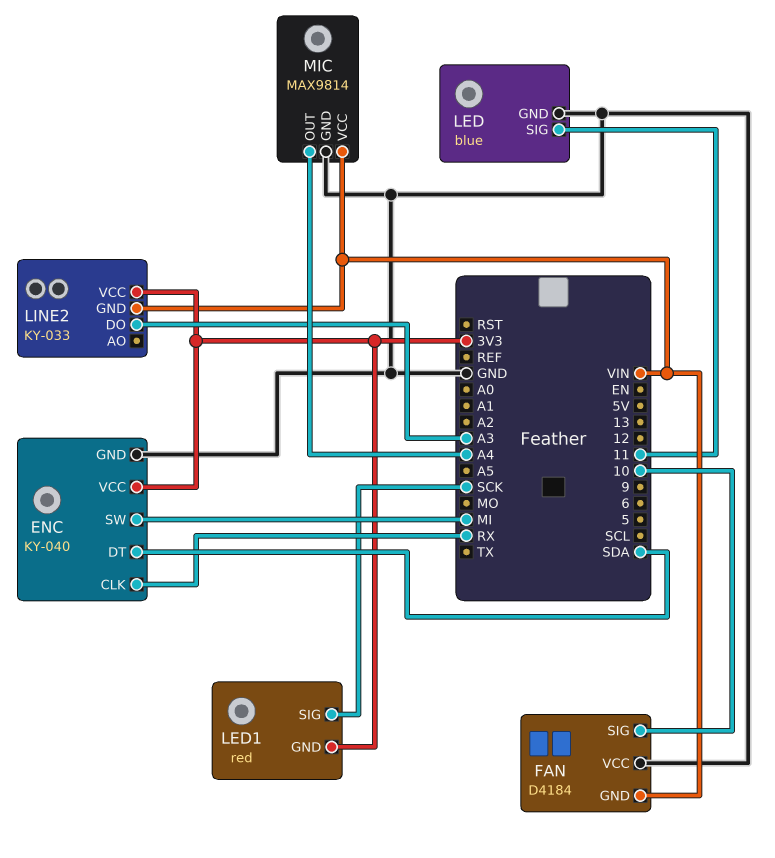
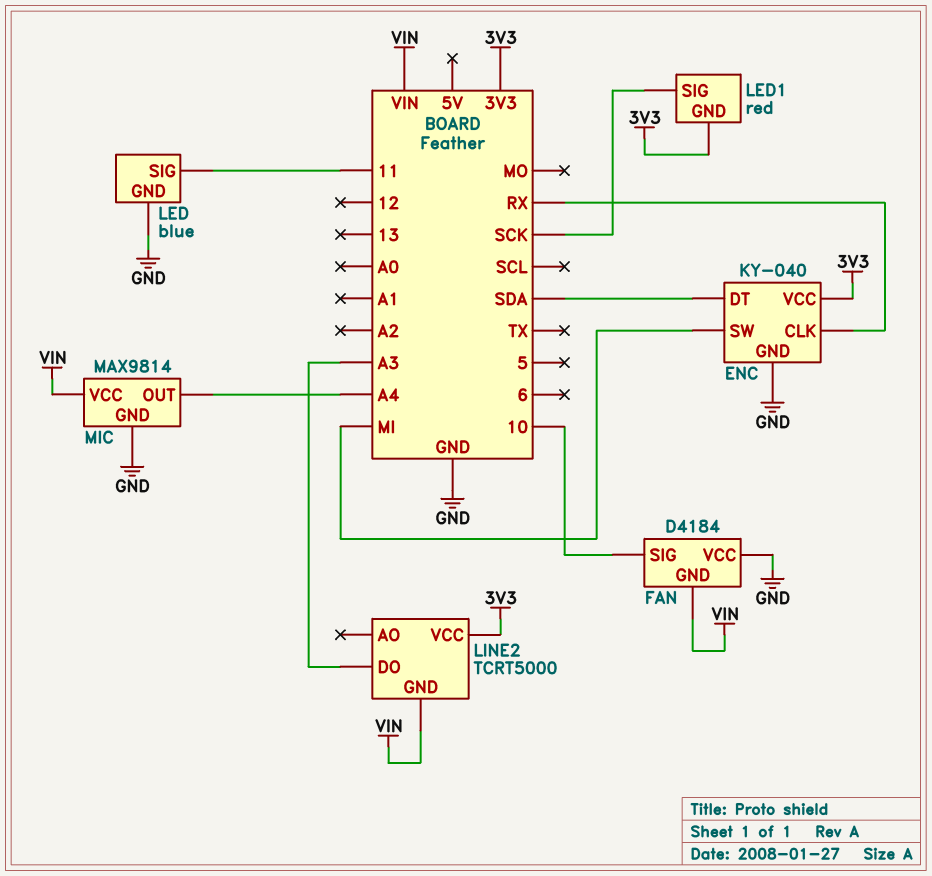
LINE2: KY-033 -> TCRT5000

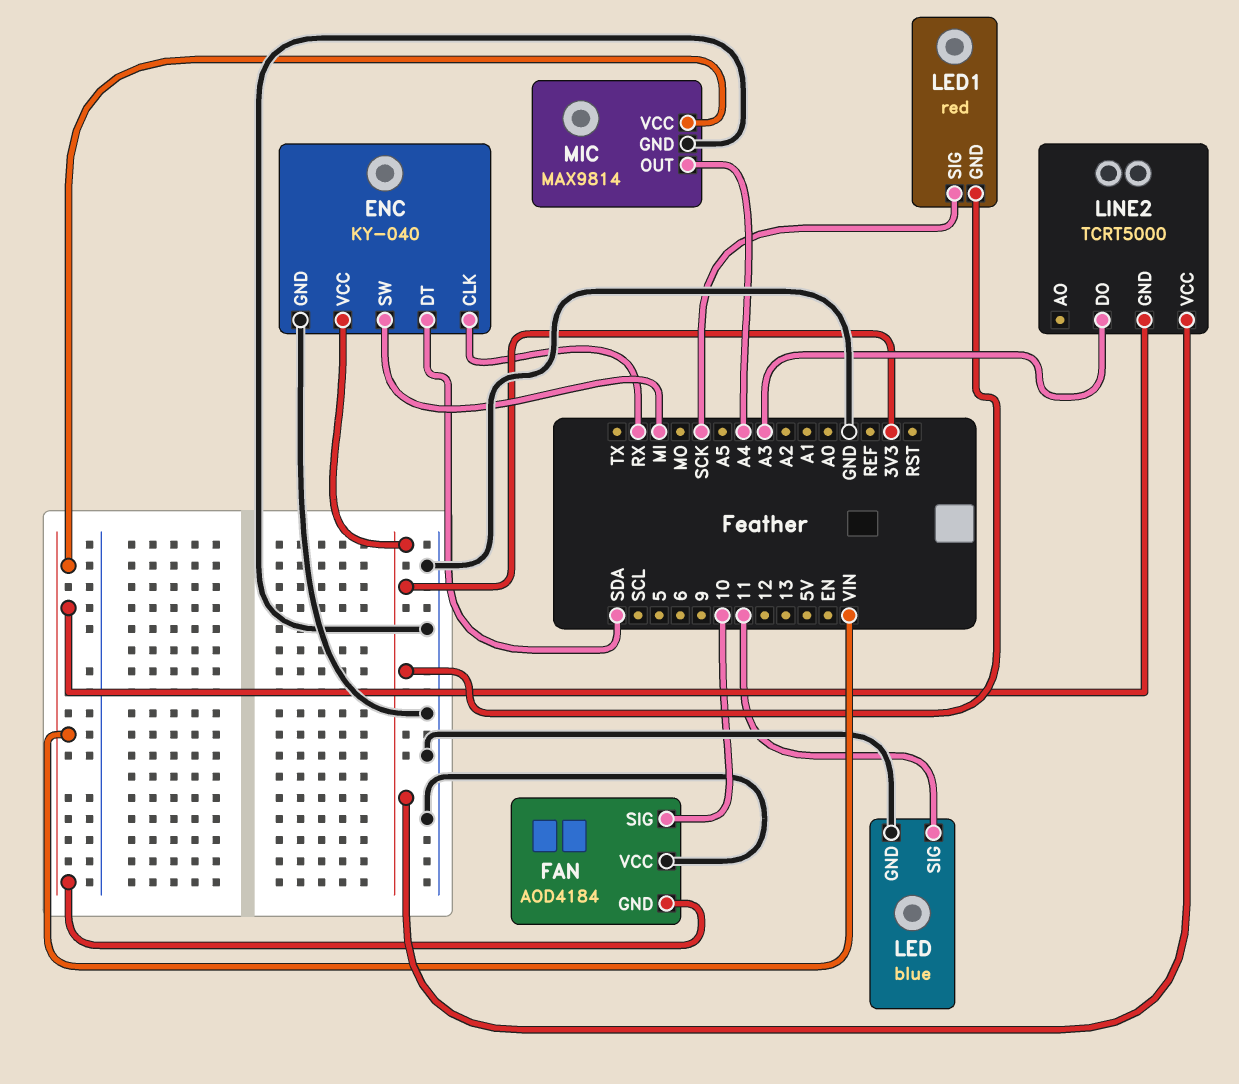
FAN: D4184 -> AOD4184

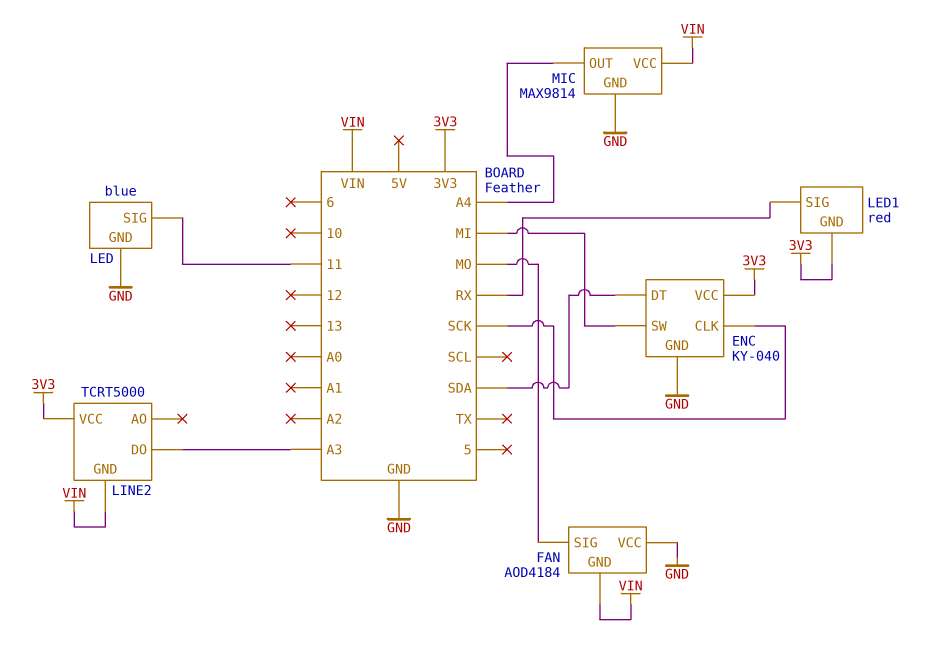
ENC pin CLK: RX -> SCK
FAN pin SIG: 10 -> MO
LED1 pin SIG: SCK -> RX

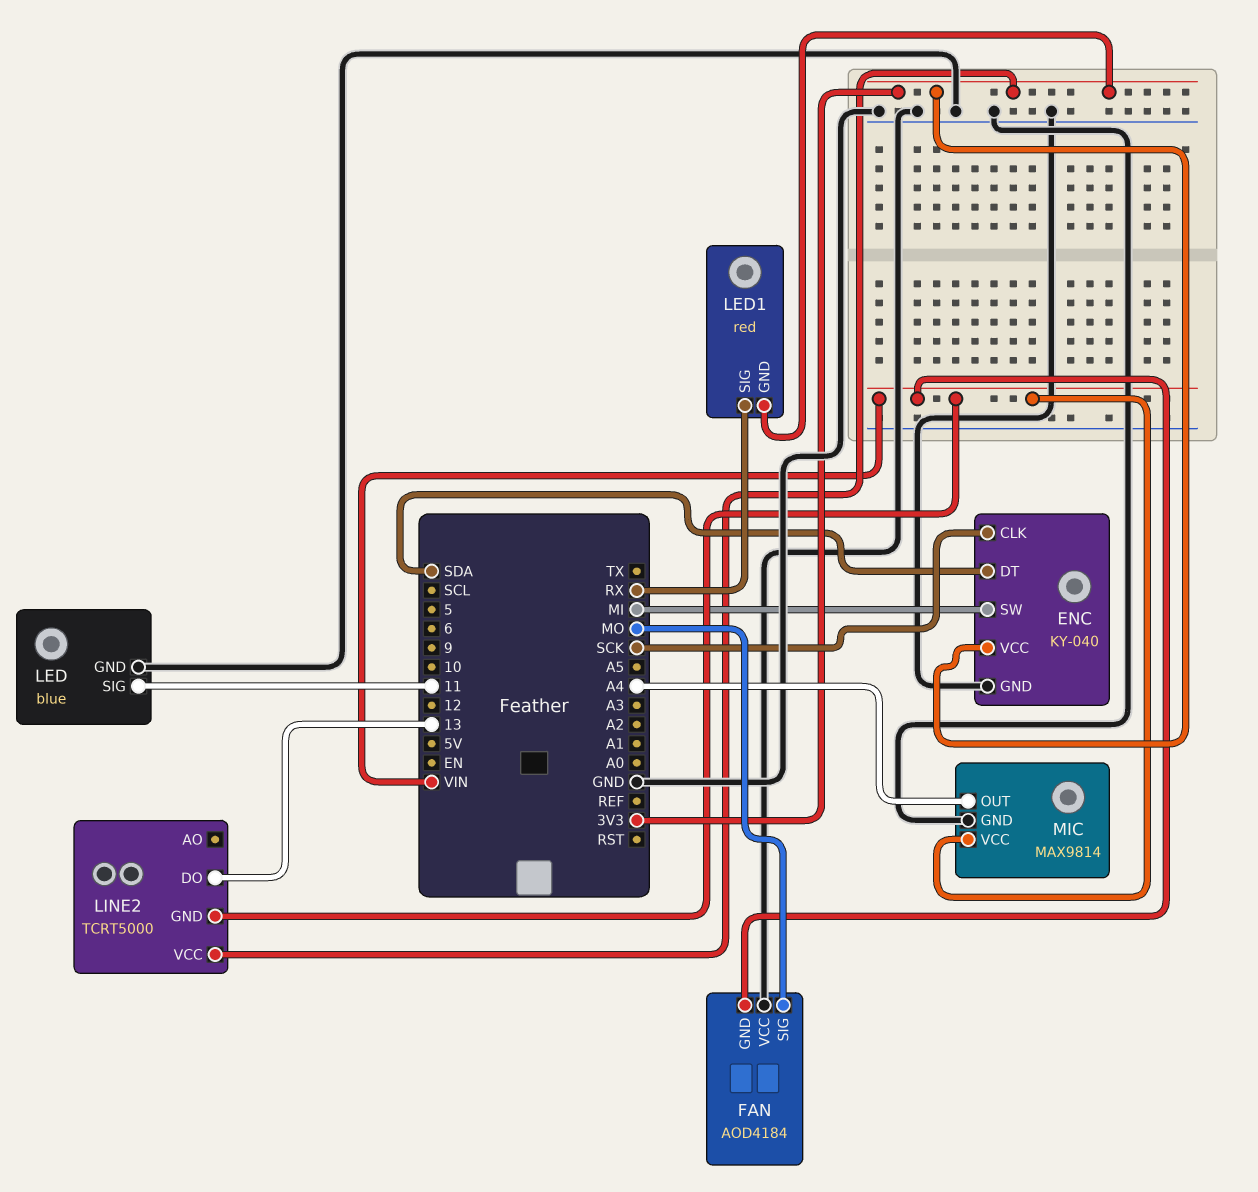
LINE2 pin DO: A3 -> 13

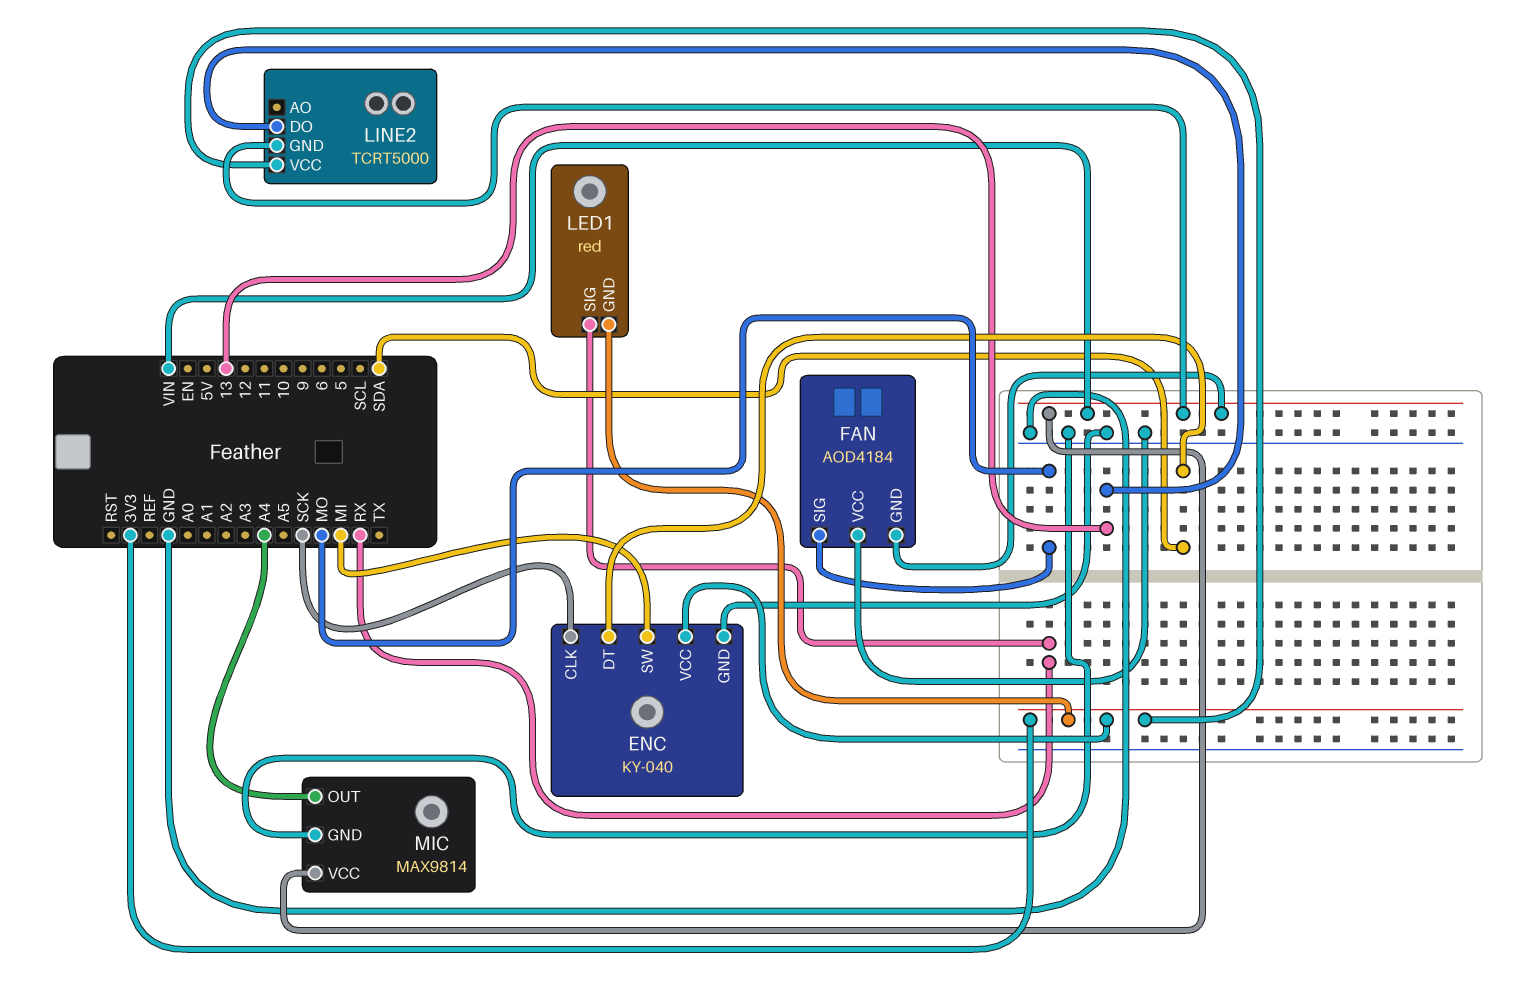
LED: blue -> none
LED pin GND: GND -> none
LED pin SIG: 11 -> none

